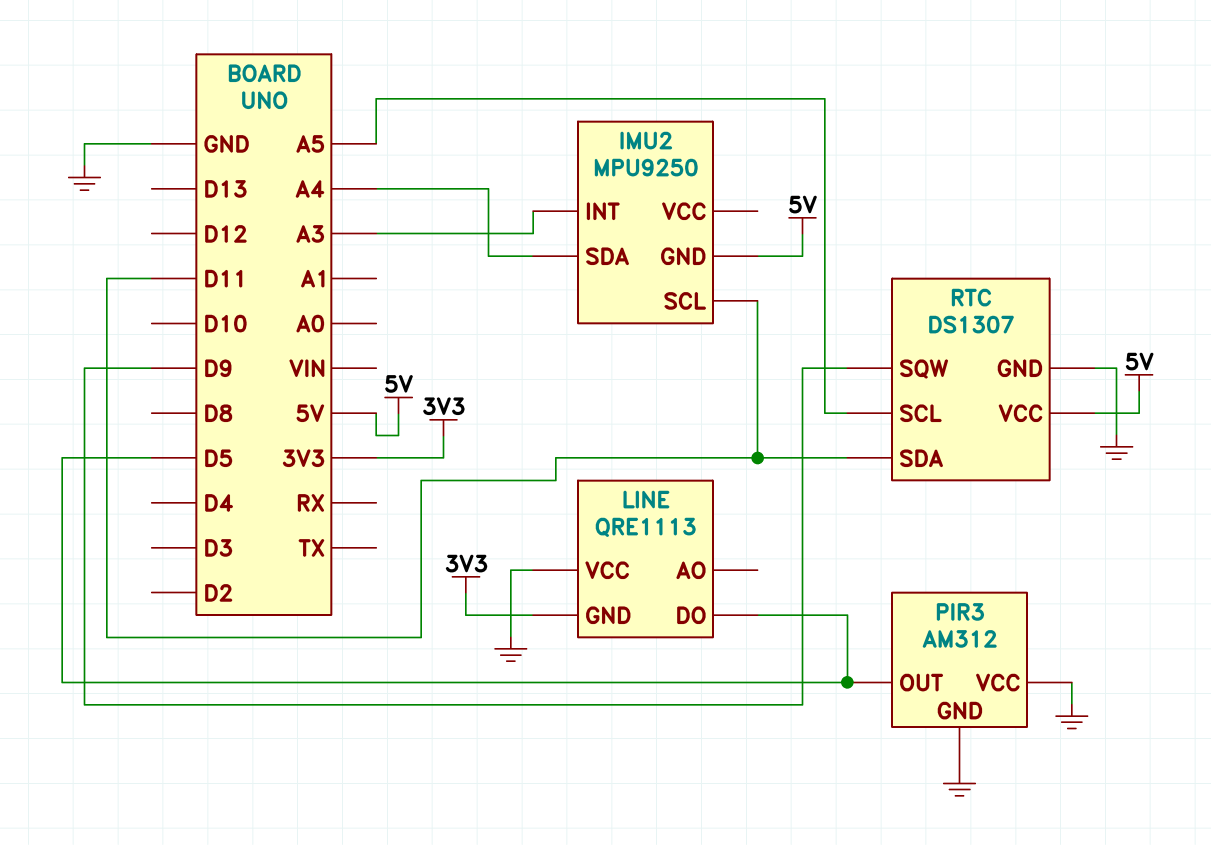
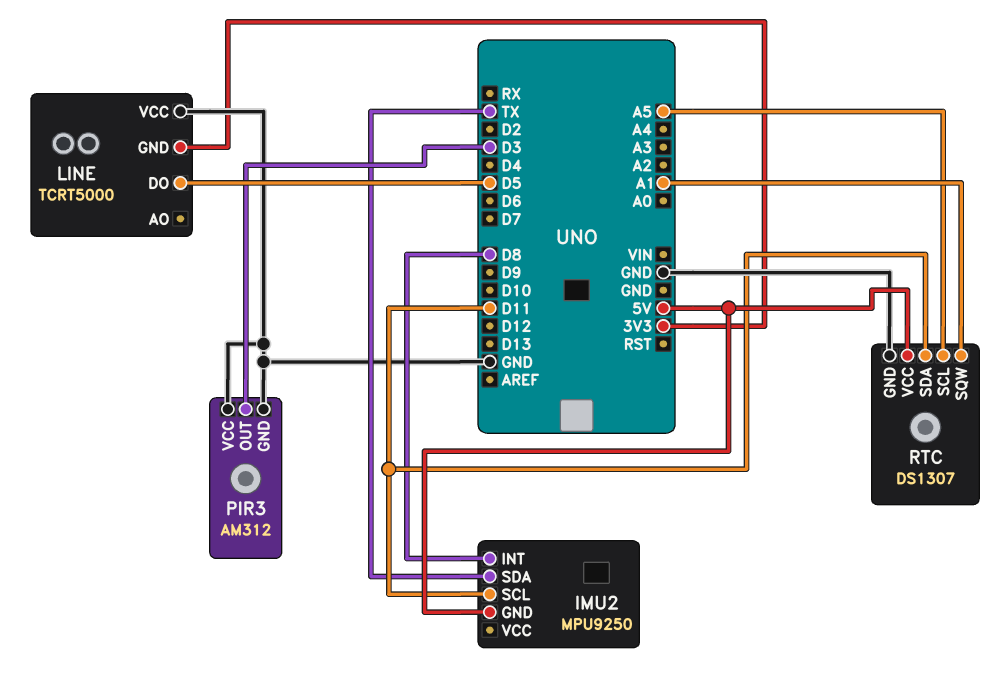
IMU2 pin INT: A3 -> D8
IMU2 pin SDA: A4 -> TX
LINE: QRE1113 -> TCRT5000
PIR3 pin OUT: D5 -> D3
RTC pin SQW: D9 -> A1

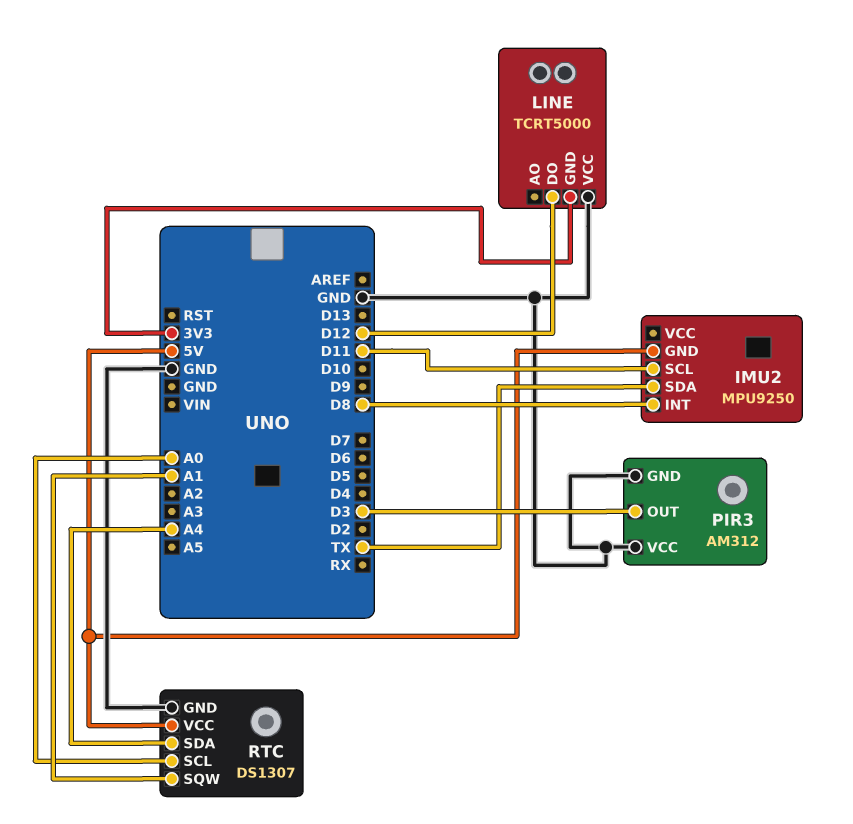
LINE pin DO: D5 -> D12
RTC pin SCL: A5 -> A0
RTC pin SDA: D11 -> A4

